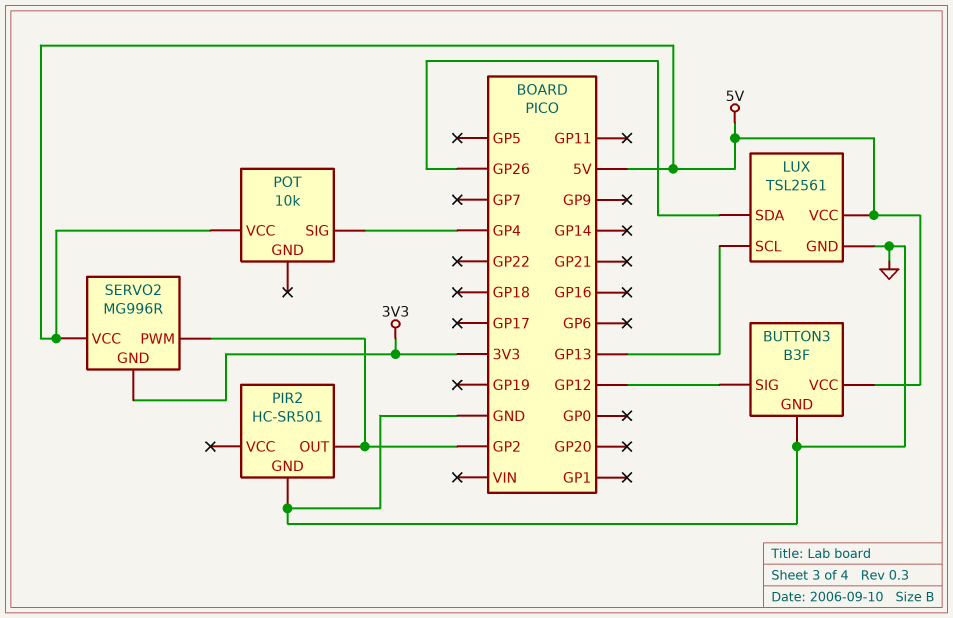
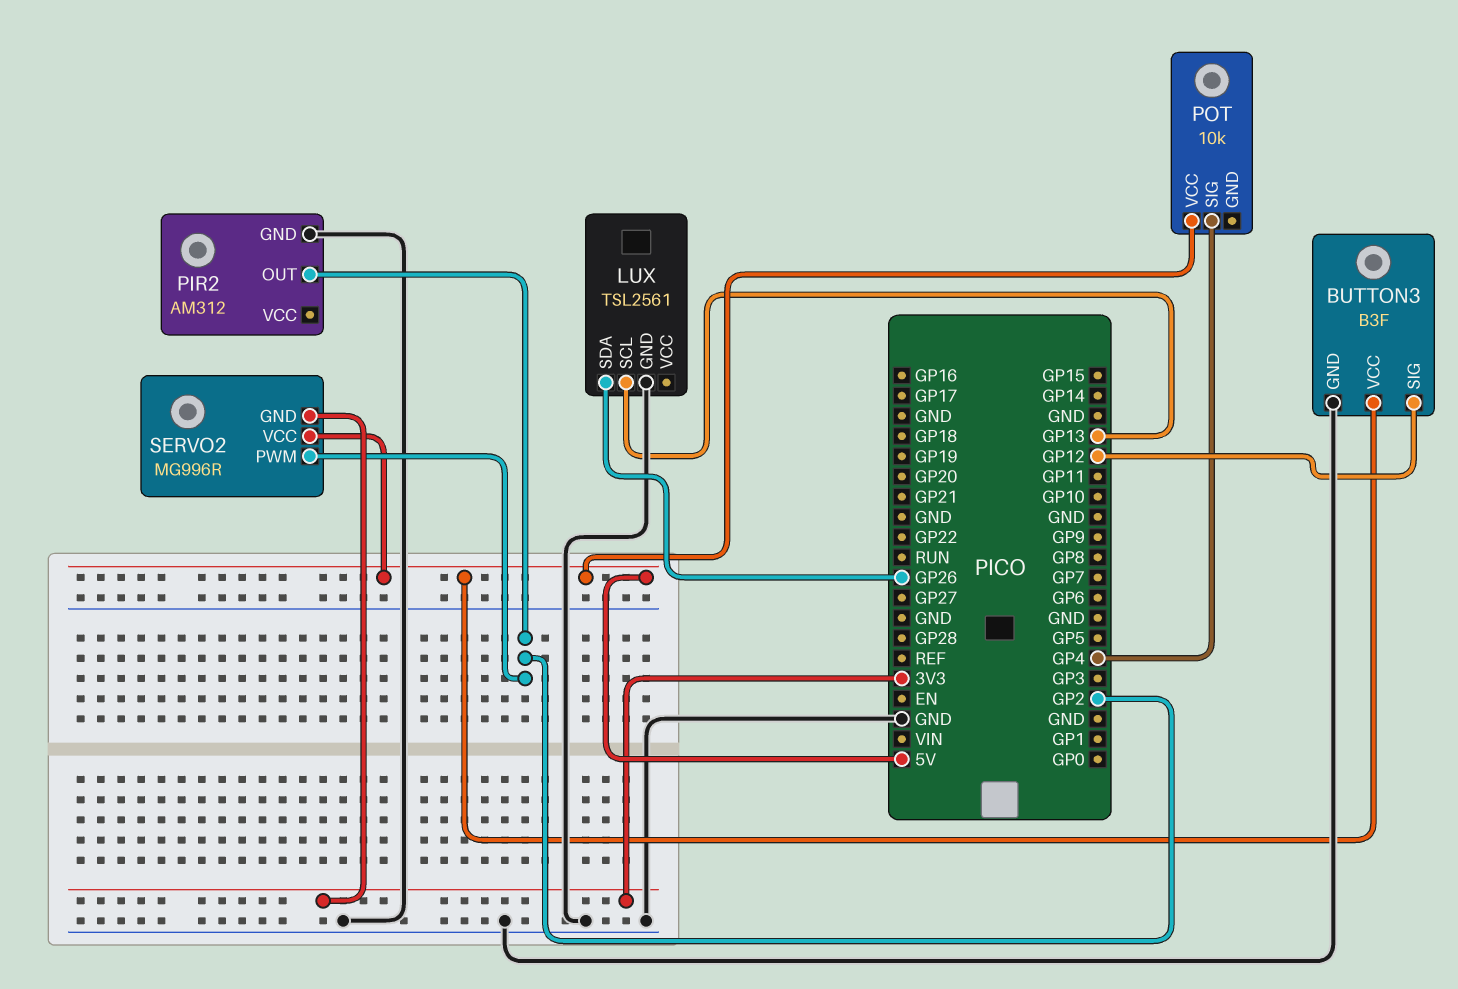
LUX pin VCC: 5V -> none
PIR2: HC-SR501 -> AM312

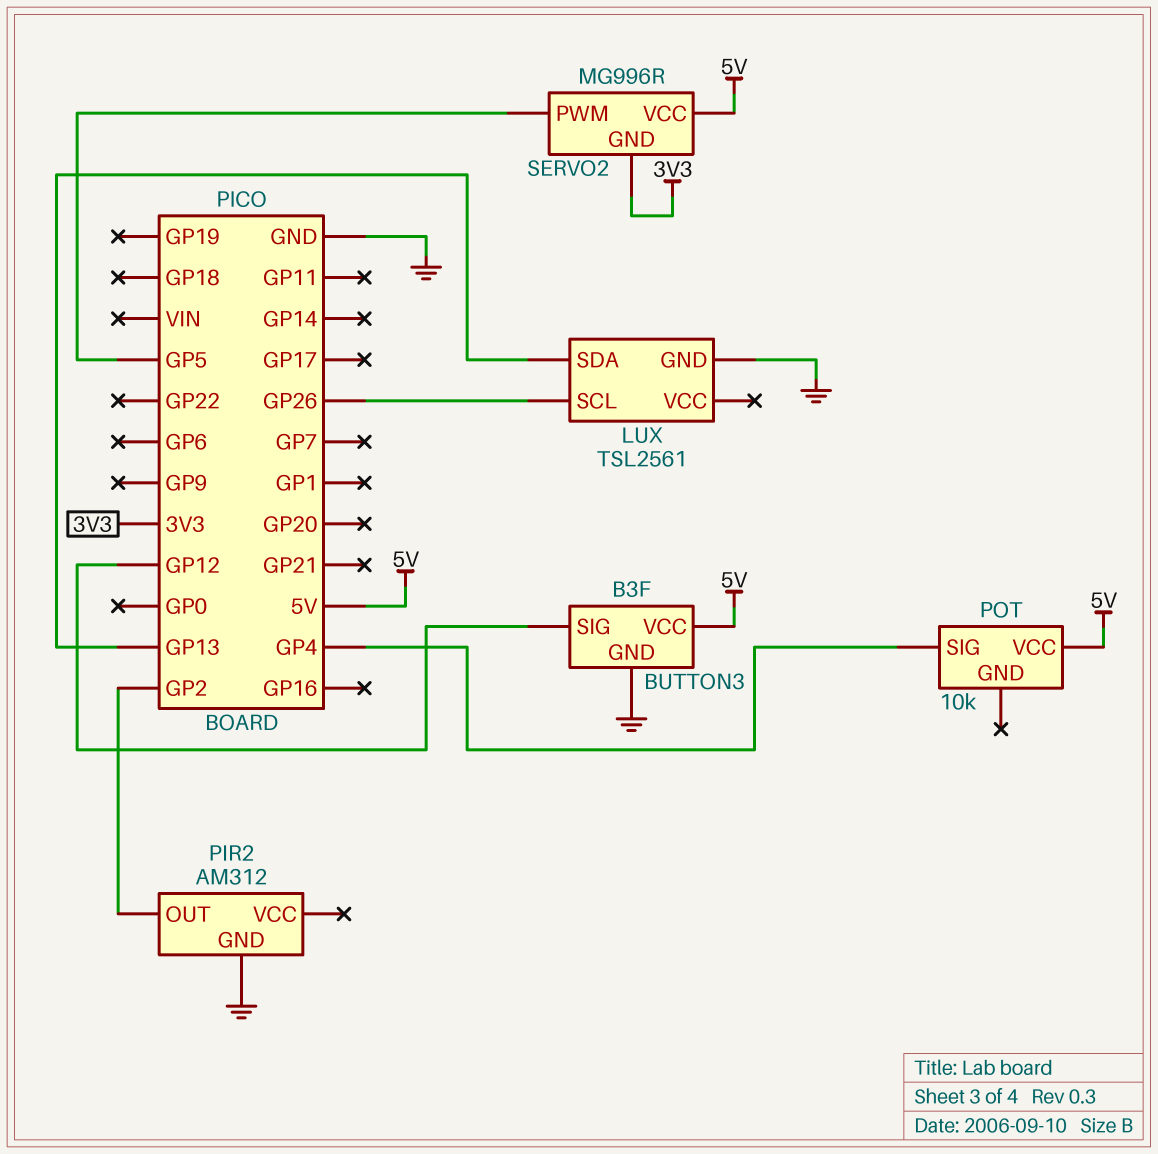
LUX pin SCL: GP13 -> GP26
LUX pin SDA: GP26 -> GP13
SERVO2 pin PWM: GP2 -> GP5

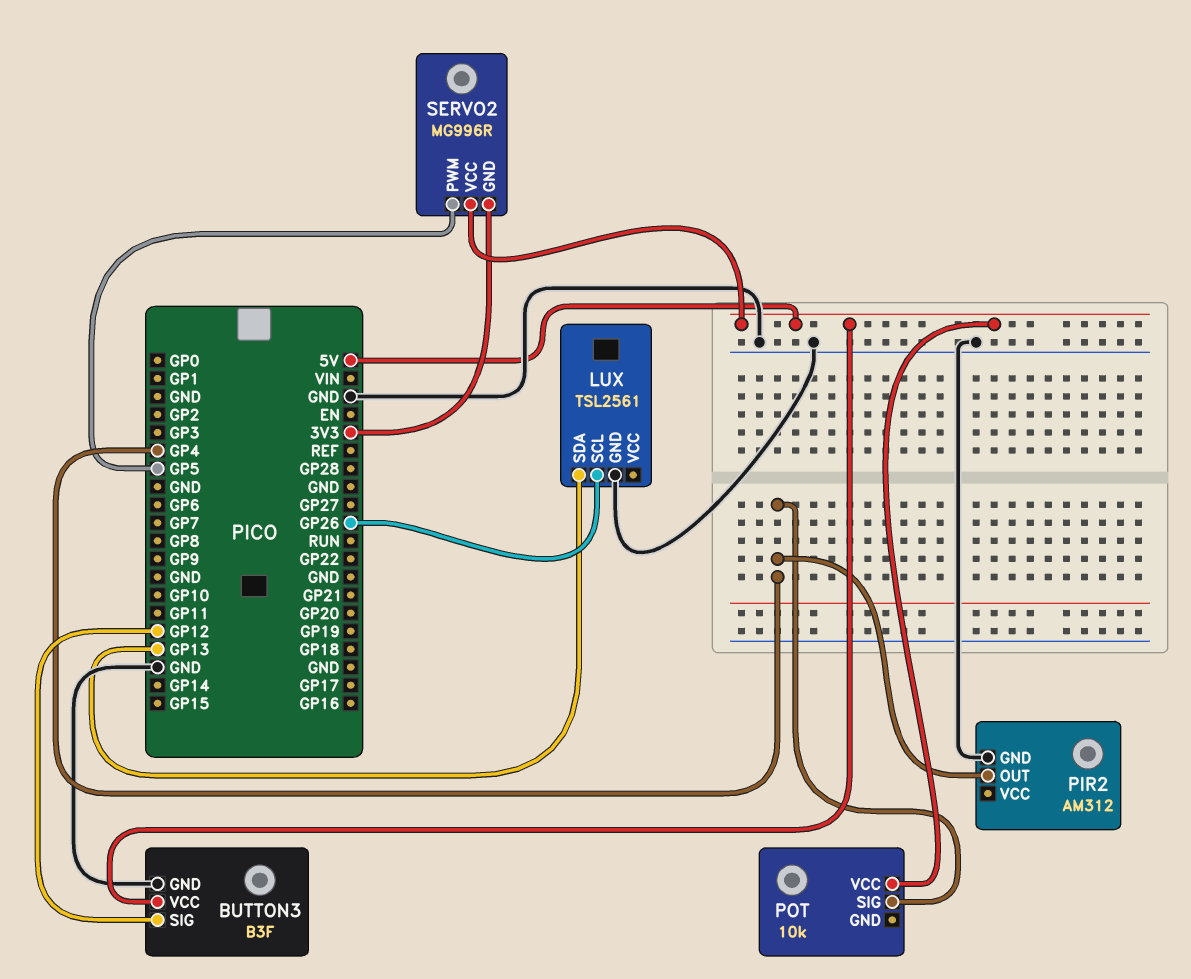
PIR2 pin OUT: GP2 -> GP4

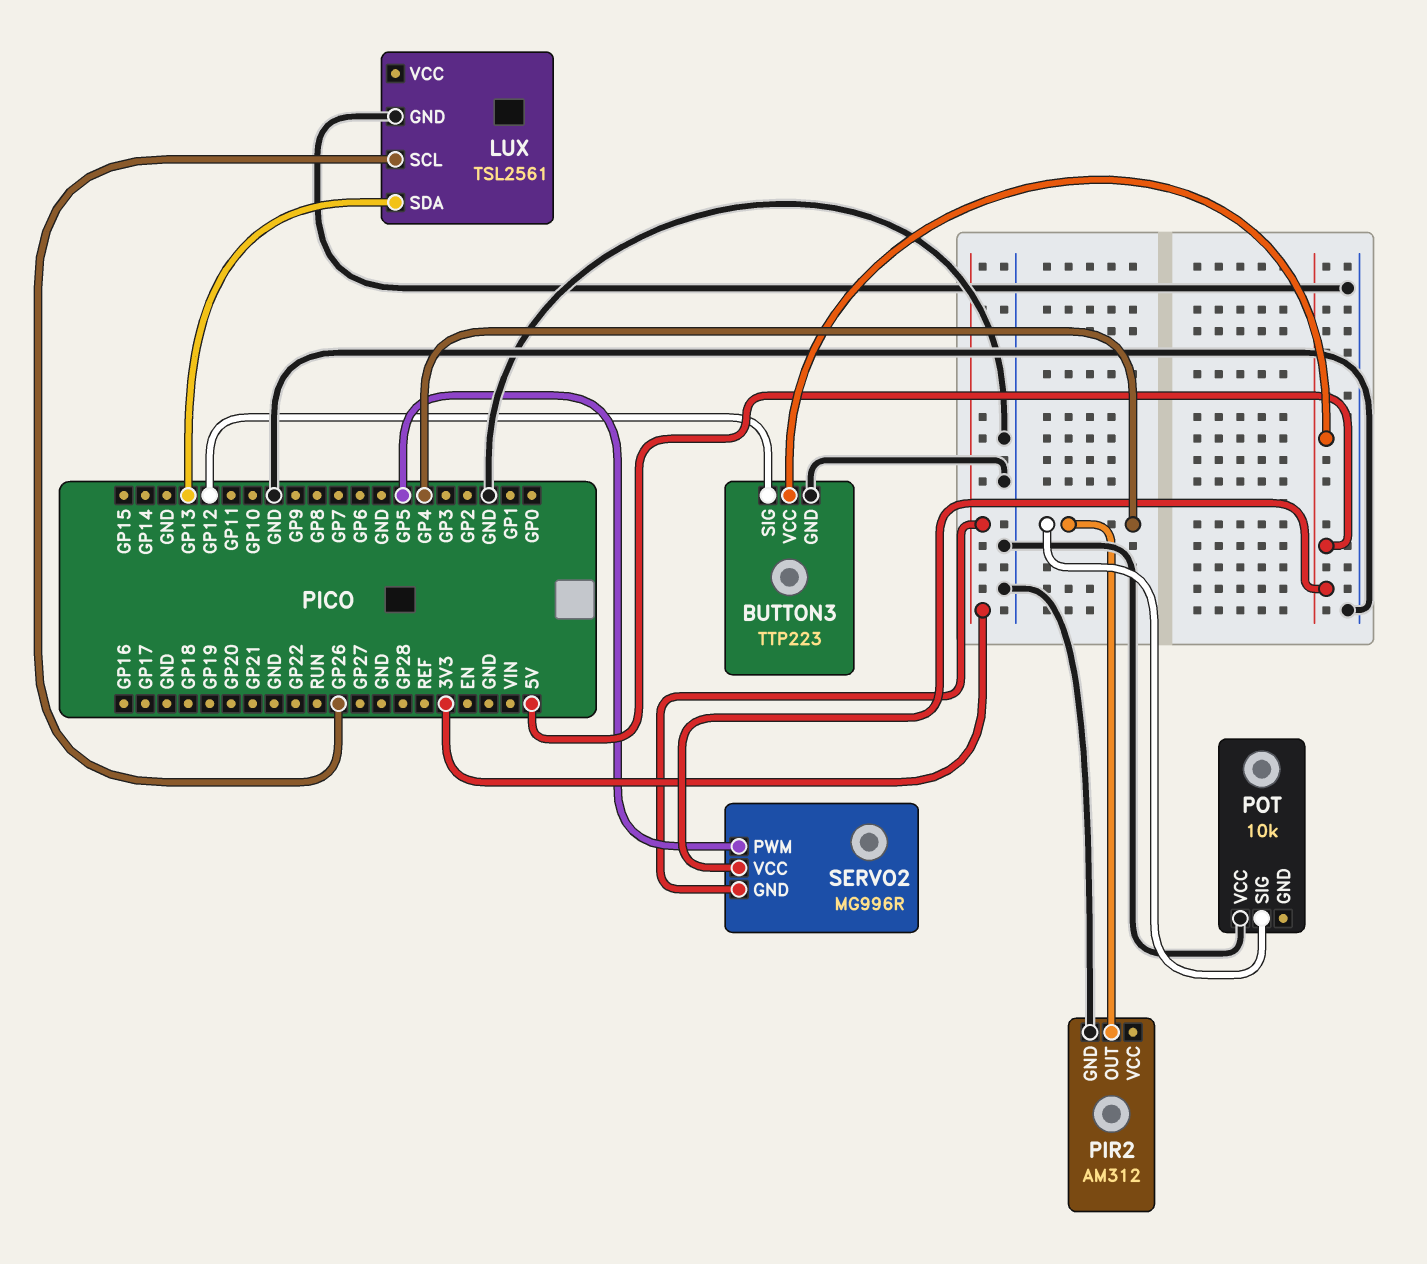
BUTTON3: B3F -> TTP223
POT pin VCC: 5V -> GND

